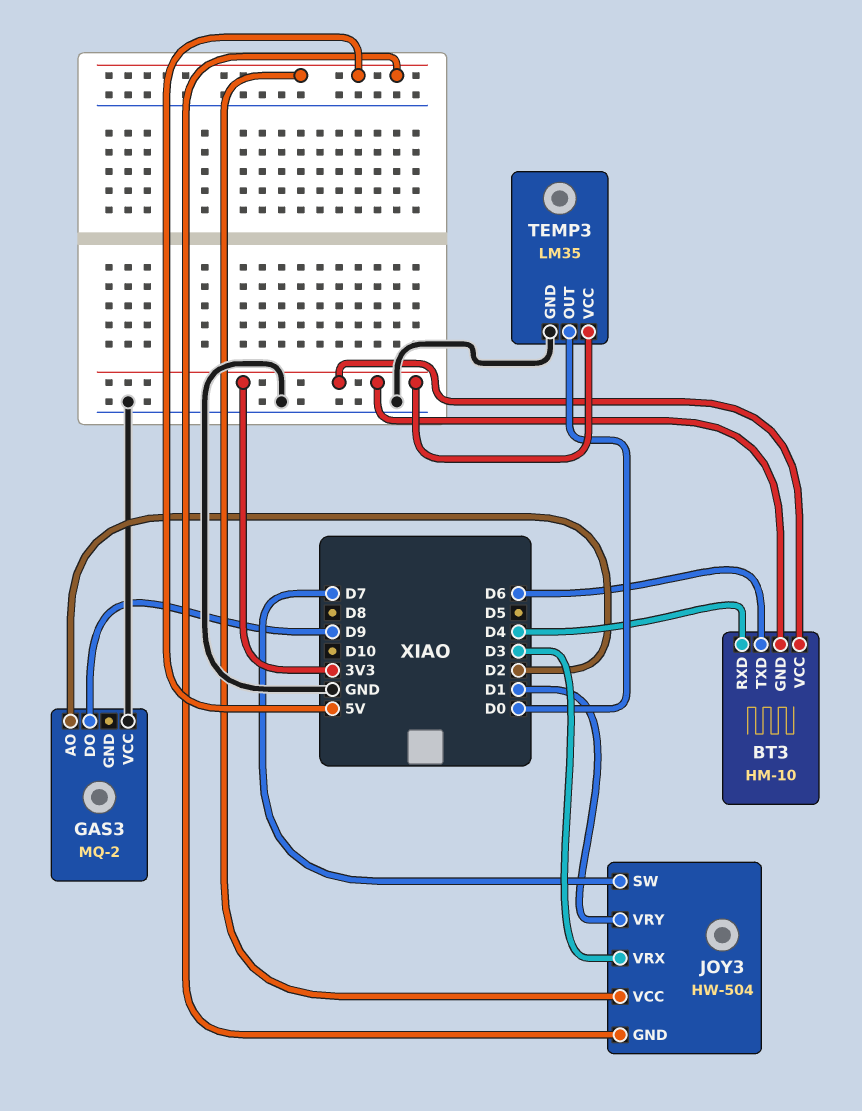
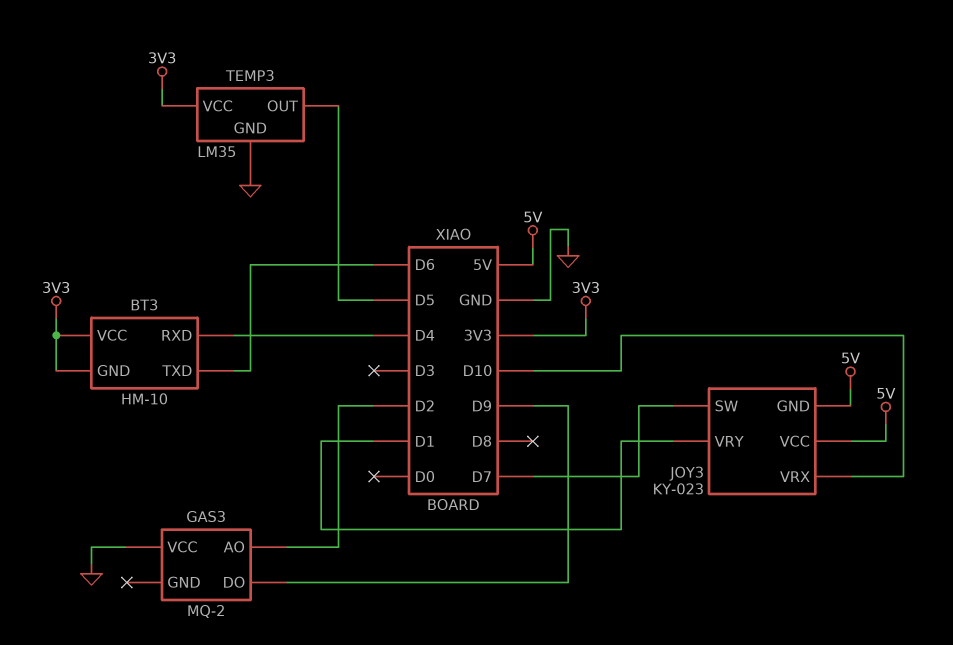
JOY3: HW-504 -> KY-023
JOY3 pin VRX: D3 -> D10
TEMP3 pin OUT: D0 -> D5

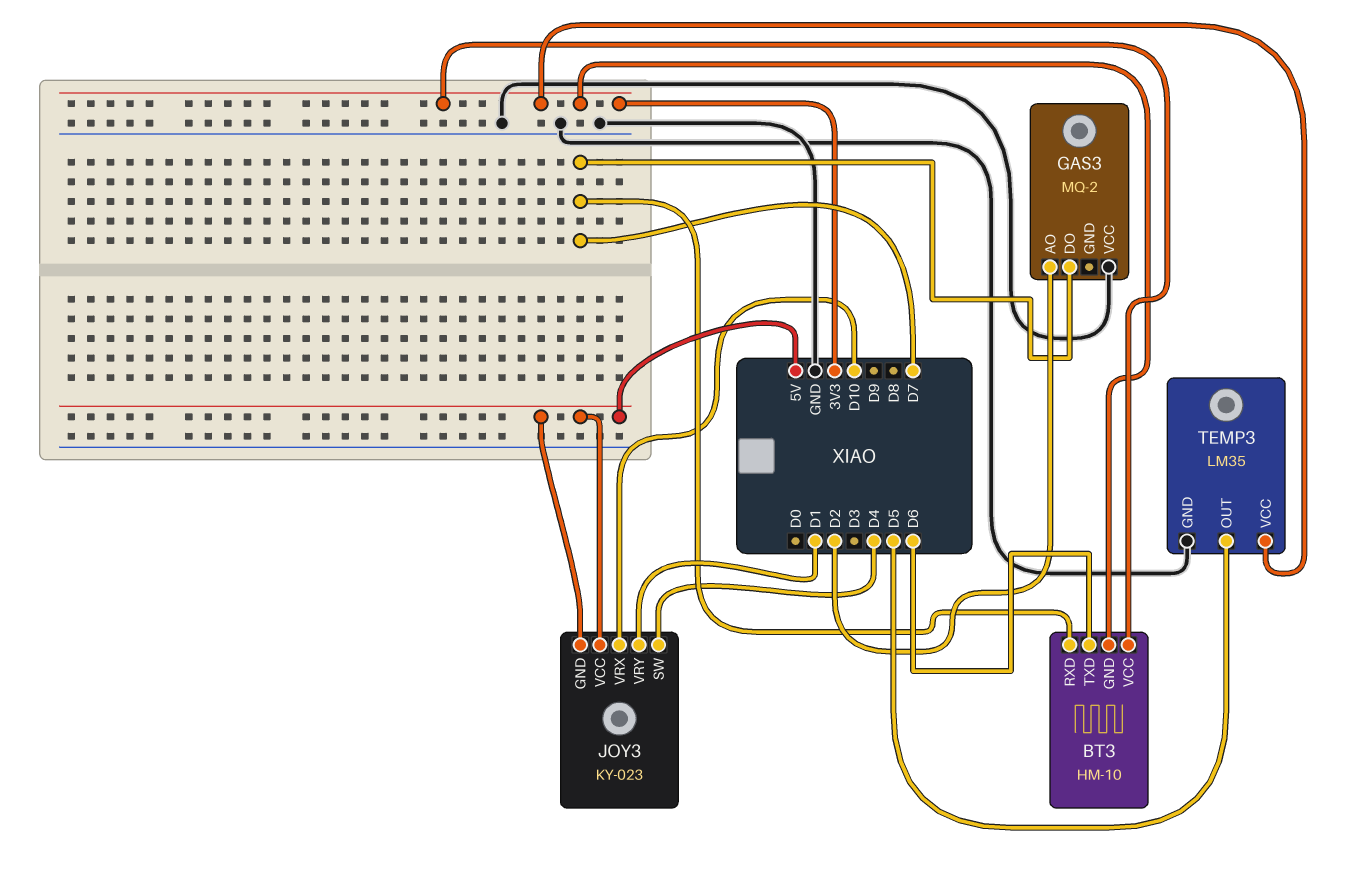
BT3 pin RXD: D4 -> D7
GAS3 pin DO: D9 -> D7
JOY3 pin SW: D7 -> D4

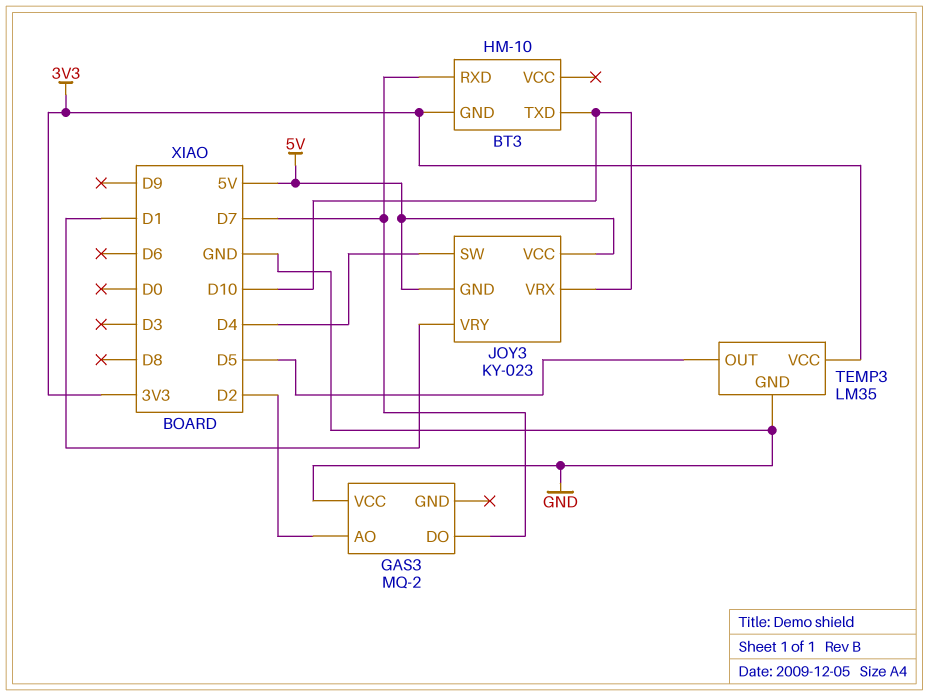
BT3 pin TXD: D6 -> D10
BT3 pin VCC: 3V3 -> none

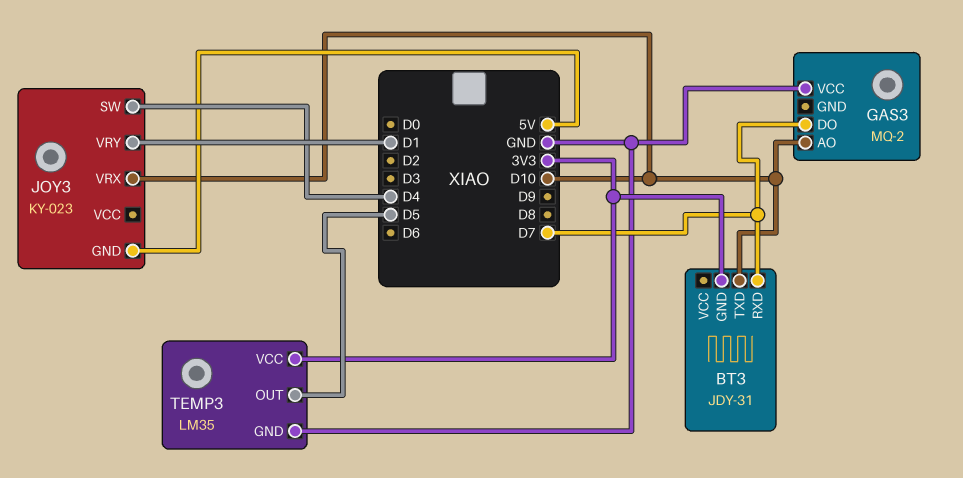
BT3: HM-10 -> JDY-31
GAS3 pin AO: D2 -> D10
JOY3 pin VCC: 5V -> none

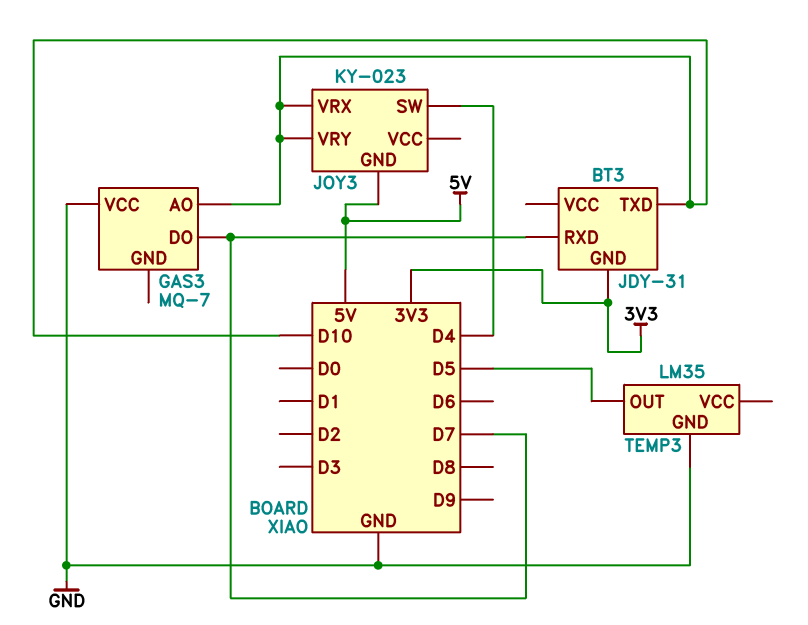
GAS3: MQ-2 -> MQ-7
JOY3 pin VRY: D1 -> D10
TEMP3 pin VCC: 3V3 -> none

